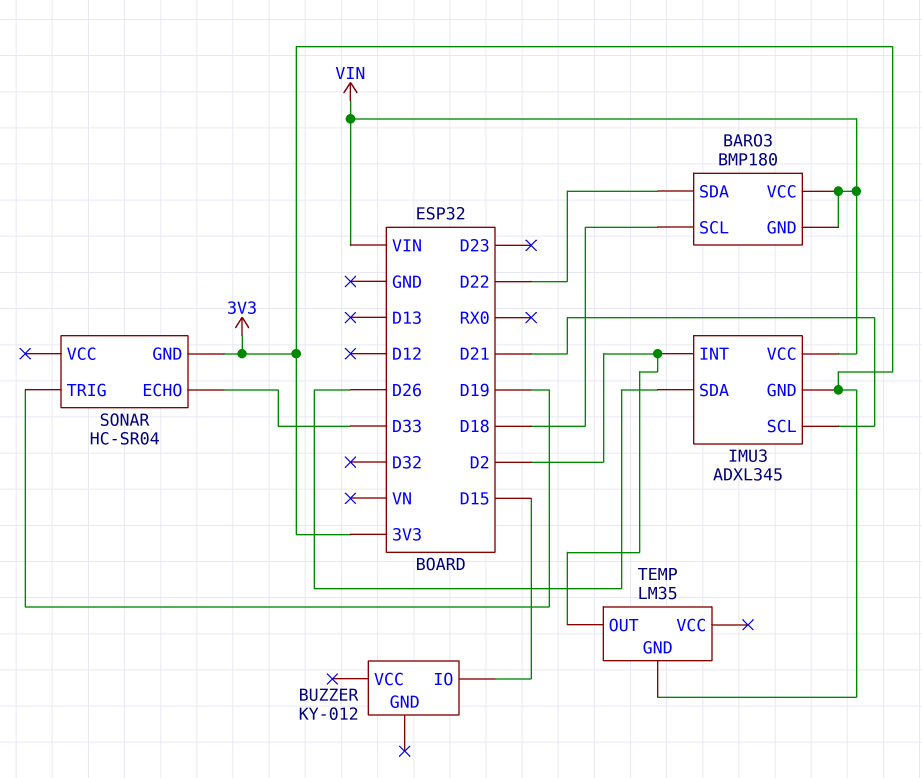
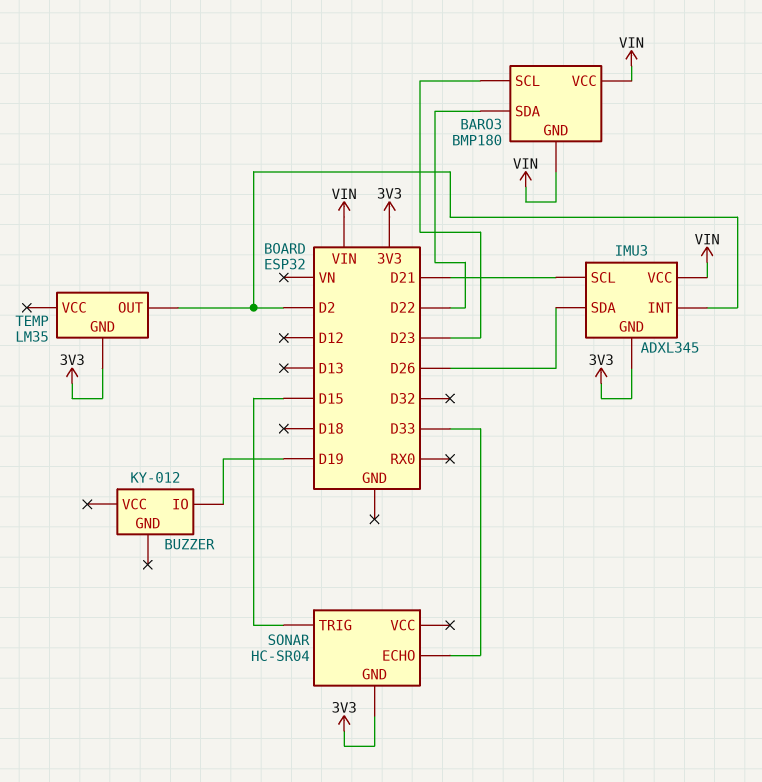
BARO3 pin SCL: D18 -> D23
BUZZER pin IO: D15 -> D19
SONAR pin TRIG: D19 -> D15

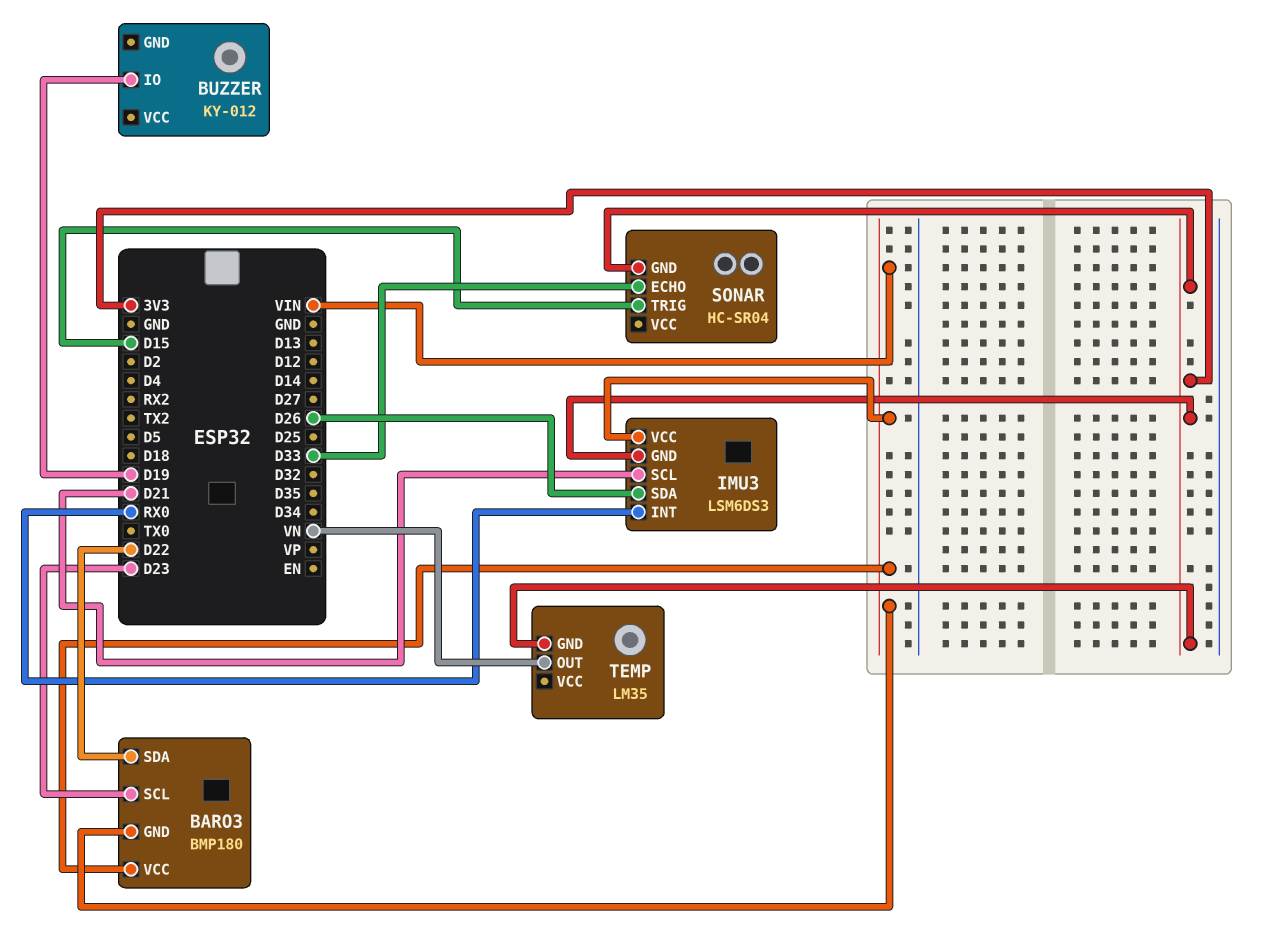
IMU3: ADXL345 -> LSM6DS3
IMU3 pin INT: D2 -> RX0
TEMP pin OUT: D2 -> VN

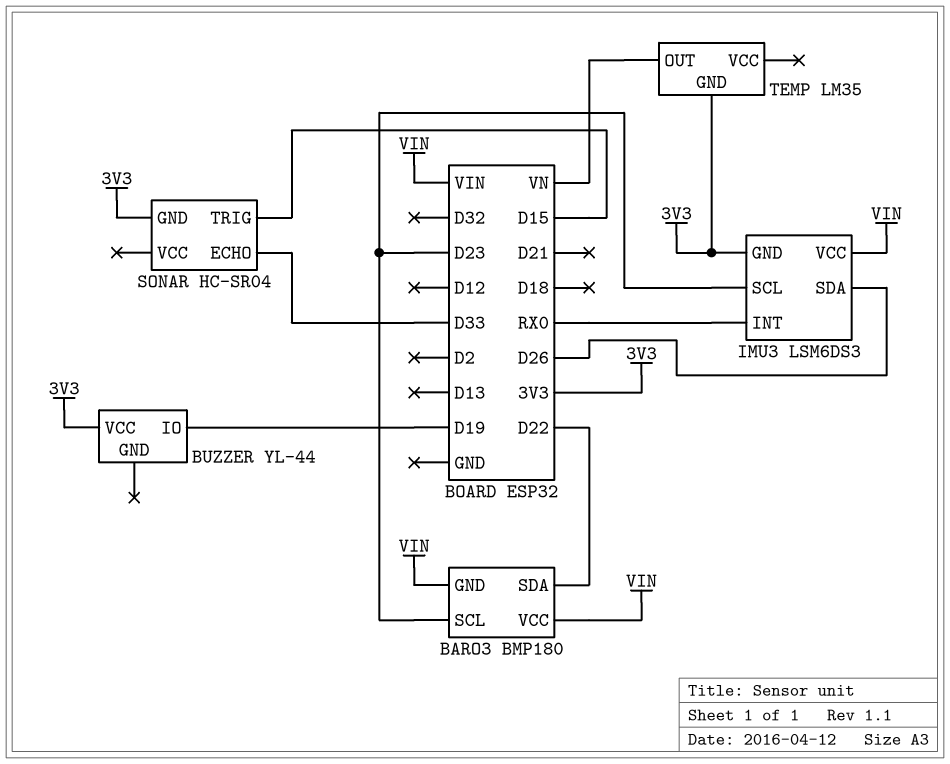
BUZZER: KY-012 -> YL-44
BUZZER pin VCC: none -> 3V3
IMU3 pin SCL: D21 -> D23

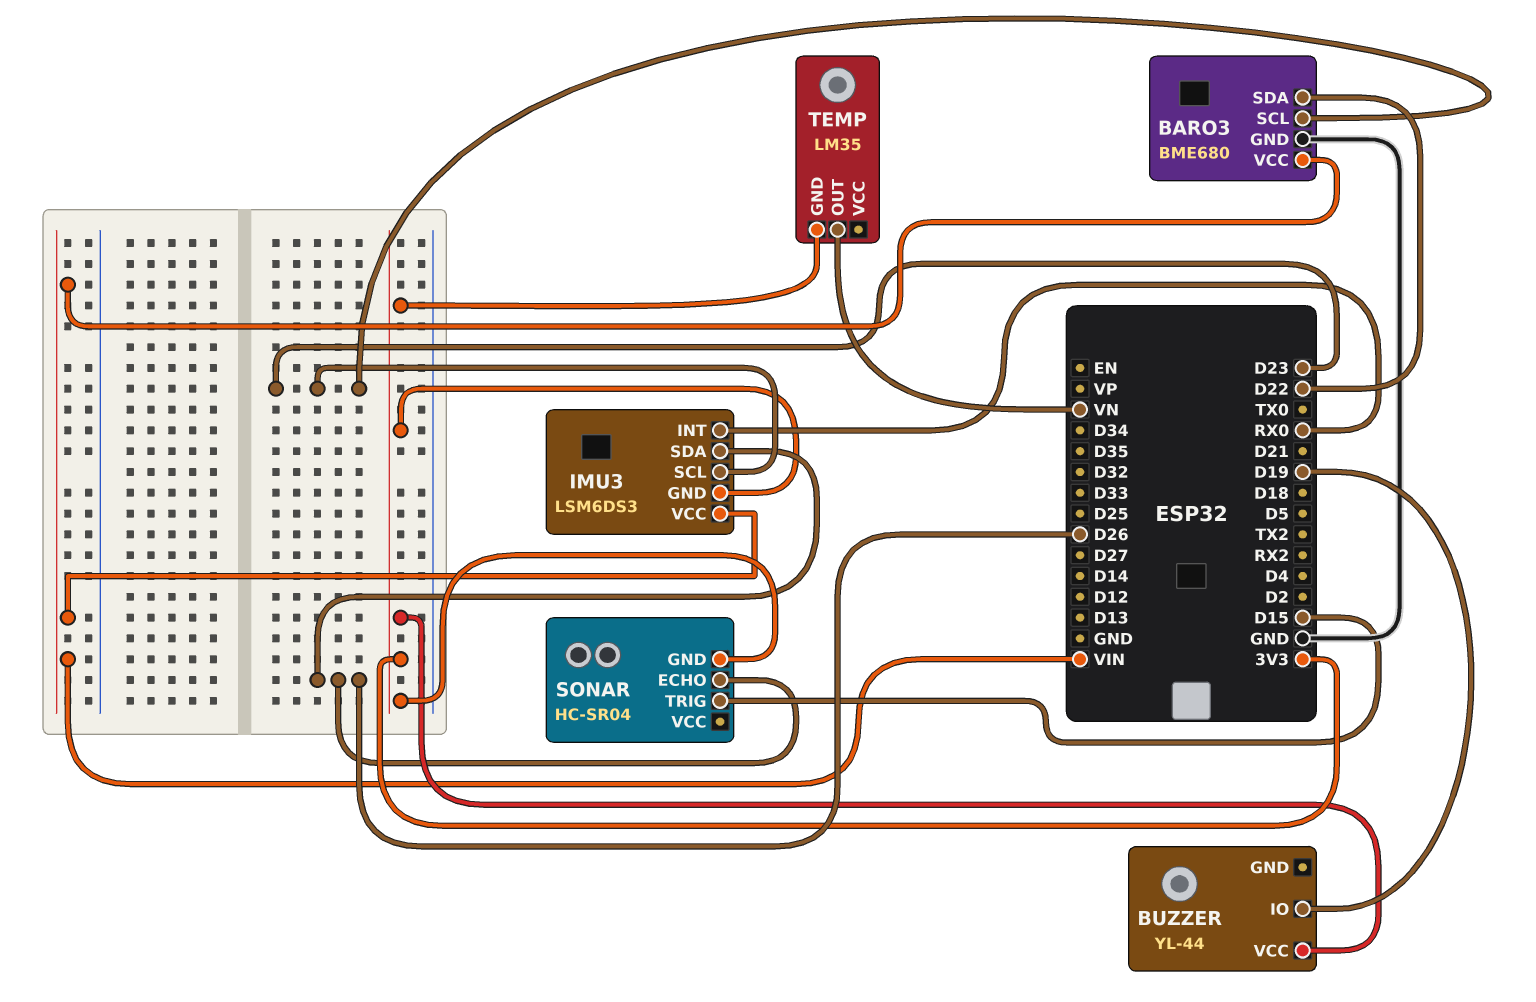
BARO3: BMP180 -> BME680
BARO3 pin GND: VIN -> GND
SONAR pin ECHO: D33 -> D26

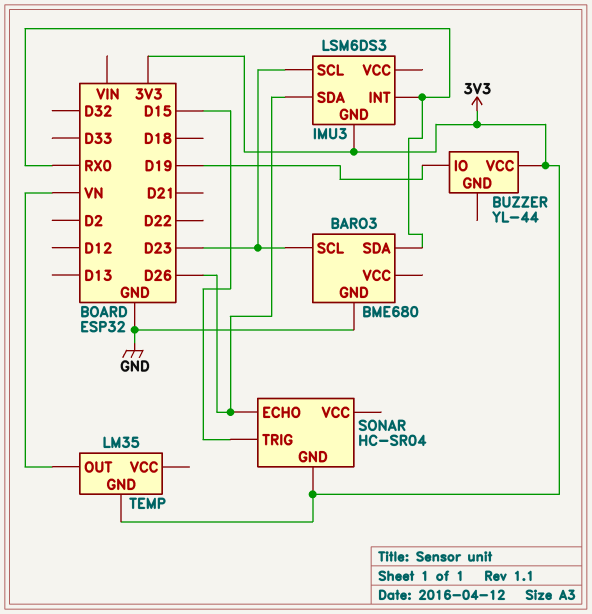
BARO3 pin SDA: D22 -> RX0
BARO3 pin VCC: VIN -> none
IMU3 pin VCC: VIN -> none

